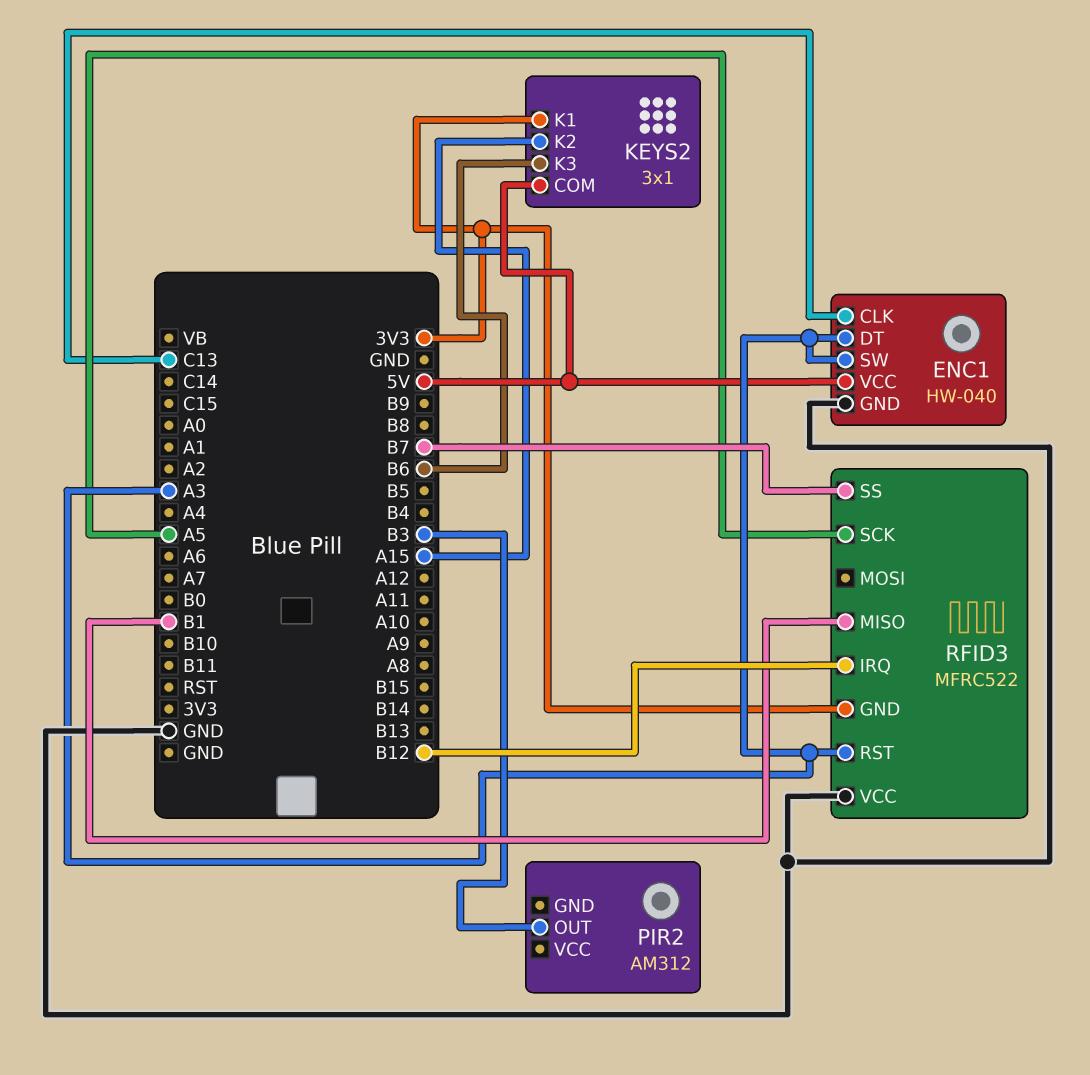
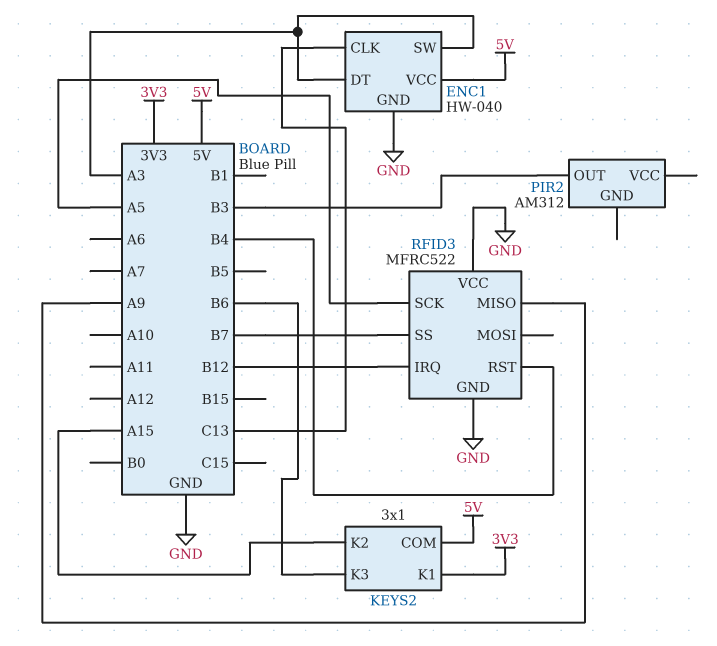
RFID3 pin GND: 3V3 -> GND
RFID3 pin MISO: B1 -> A9
RFID3 pin RST: A3 -> B4

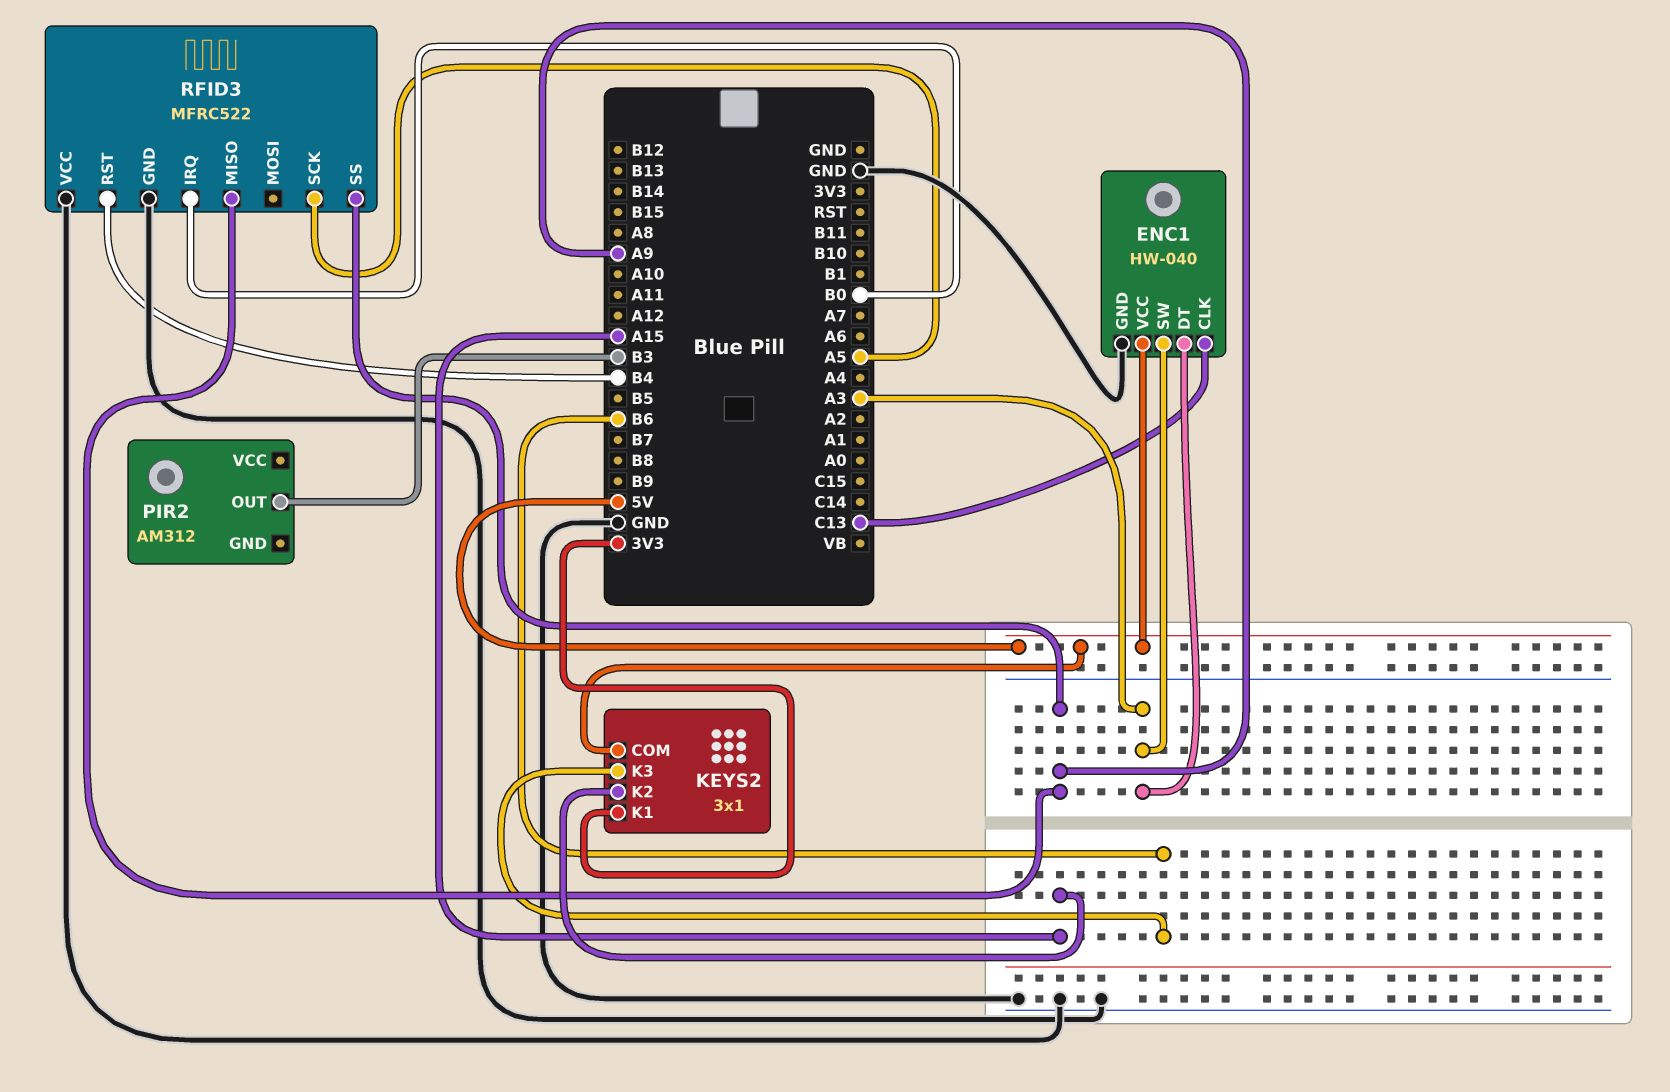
RFID3 pin IRQ: B12 -> B0
RFID3 pin SS: B7 -> A9

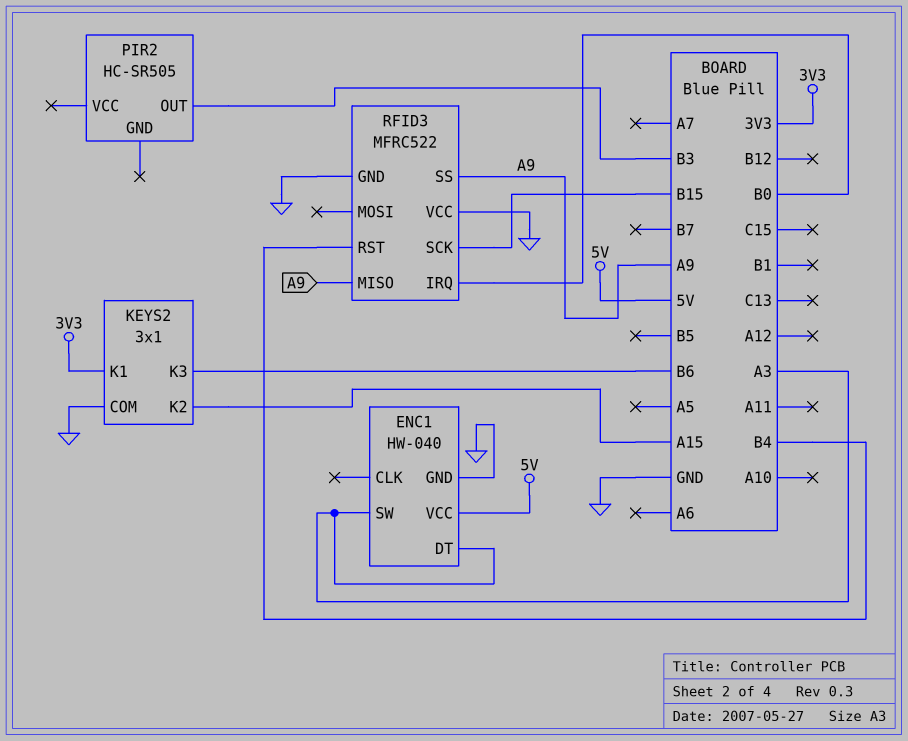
ENC1 pin CLK: C13 -> none
KEYS2 pin COM: 5V -> GND
PIR2: AM312 -> HC-SR505
RFID3 pin SCK: A5 -> B15

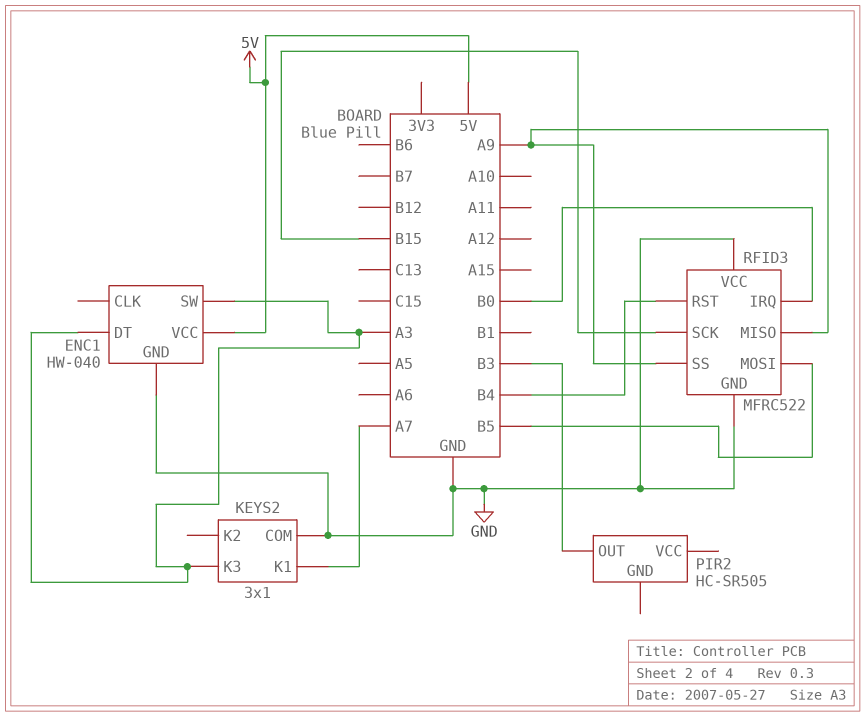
KEYS2 pin K1: 3V3 -> A7
KEYS2 pin K2: A15 -> none
KEYS2 pin K3: B6 -> A3
RFID3 pin MOSI: none -> B5

